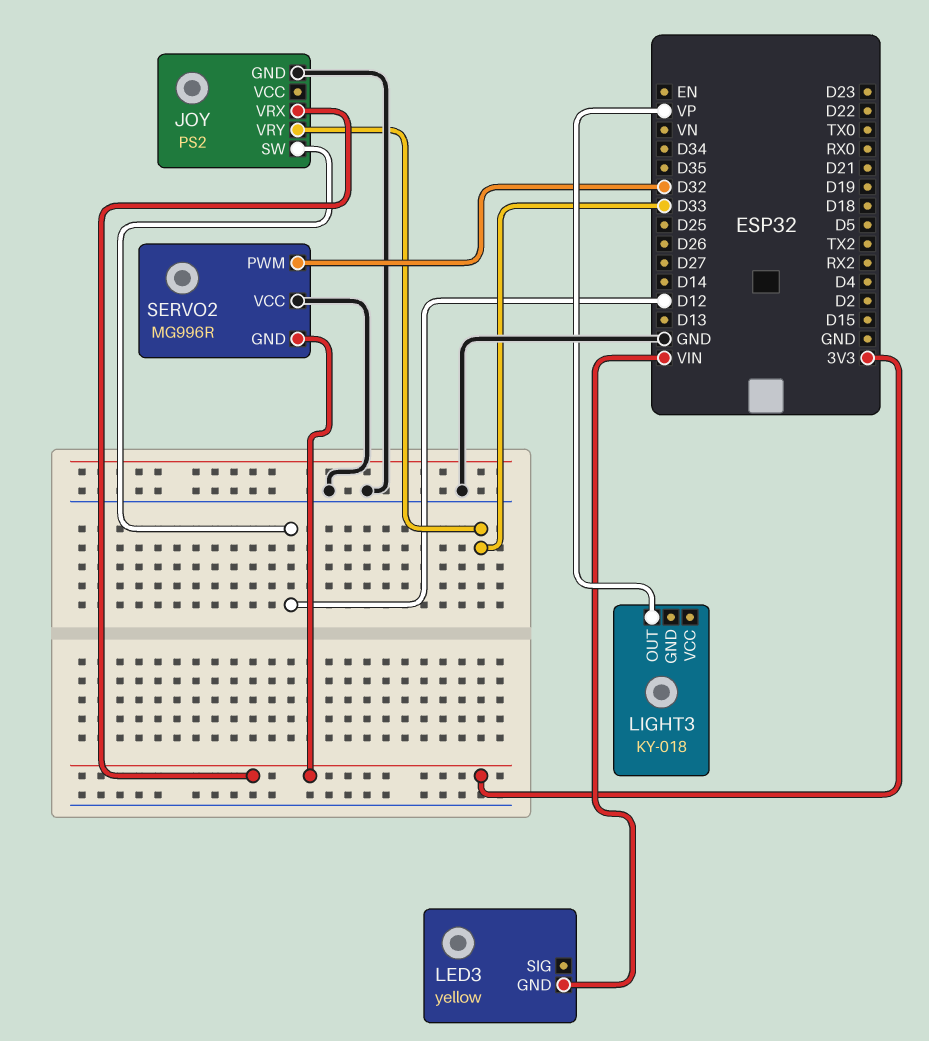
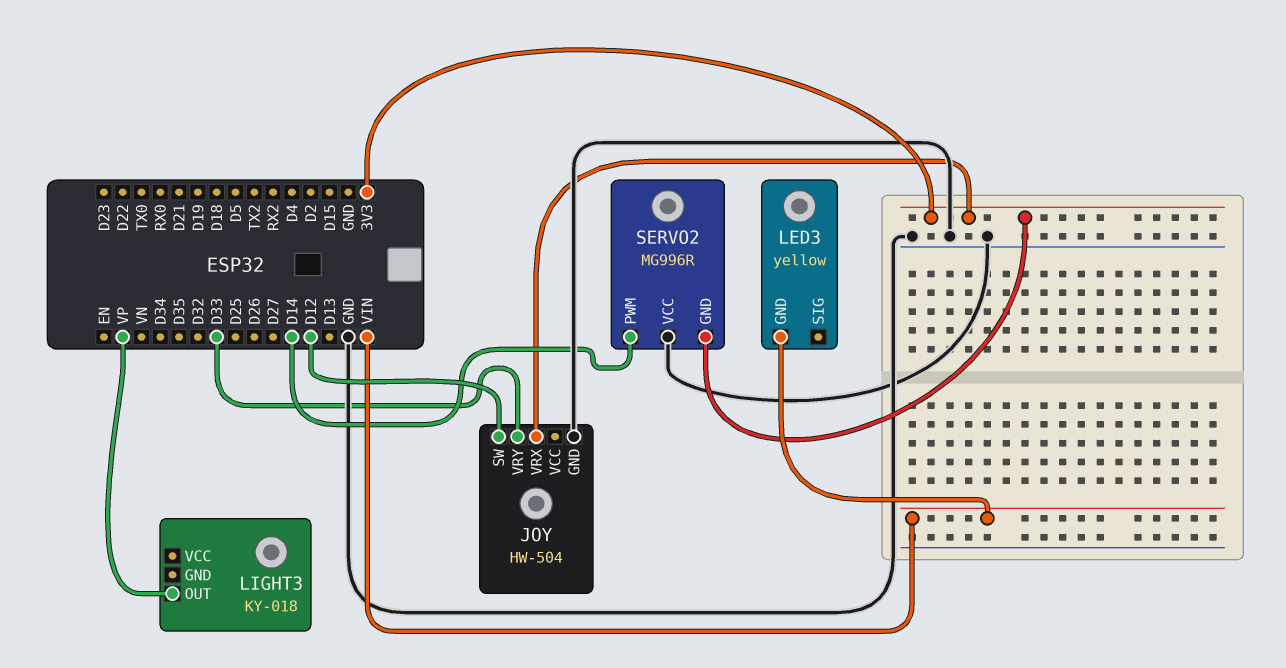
JOY: PS2 -> HW-504
SERVO2 pin PWM: D32 -> D14

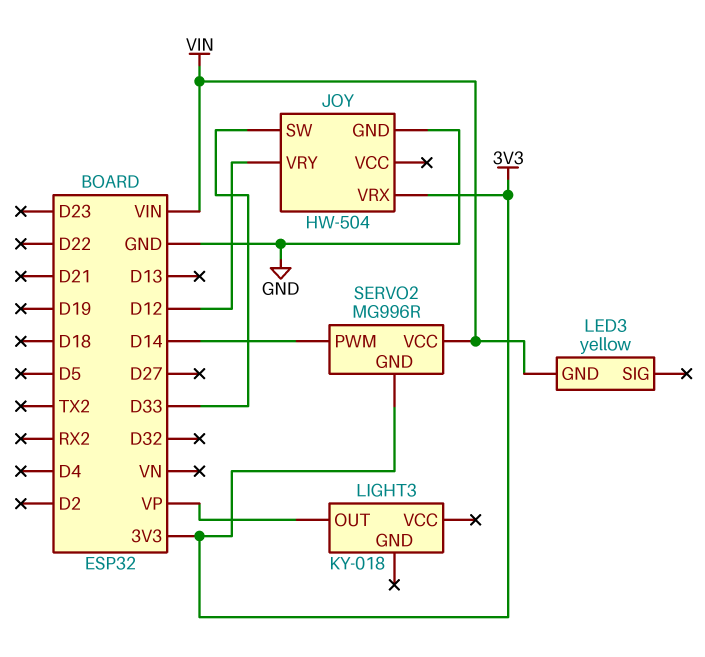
JOY pin SW: D12 -> D33
JOY pin VRY: D33 -> D12
SERVO2 pin VCC: GND -> VIN

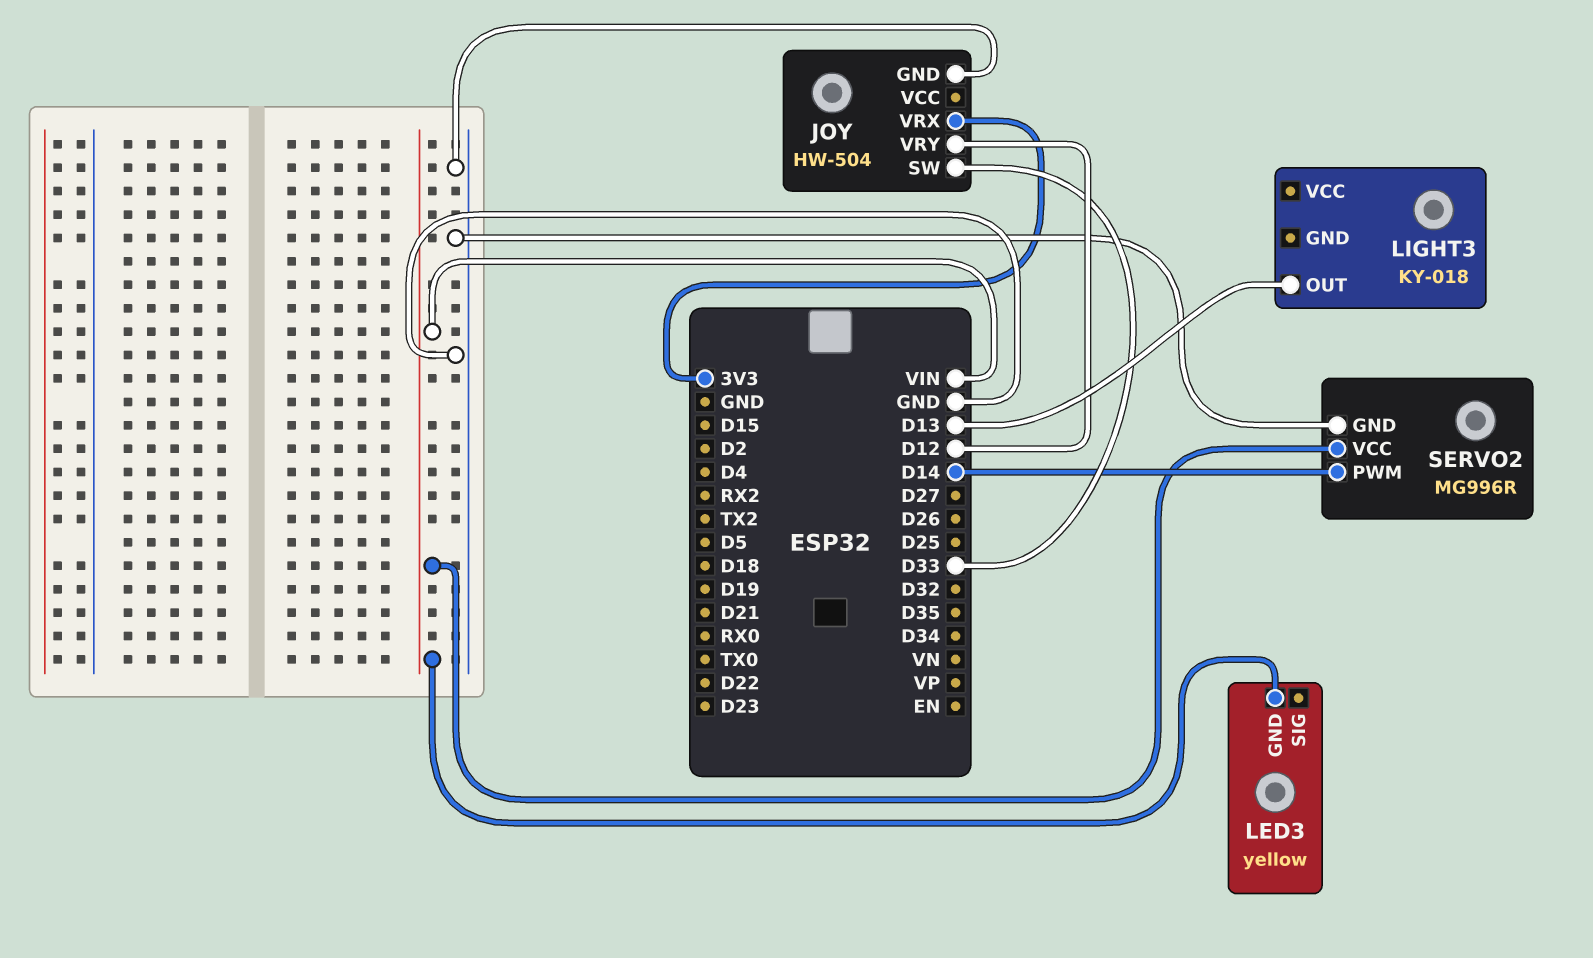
LIGHT3 pin OUT: VP -> D13
SERVO2 pin GND: 3V3 -> GND

